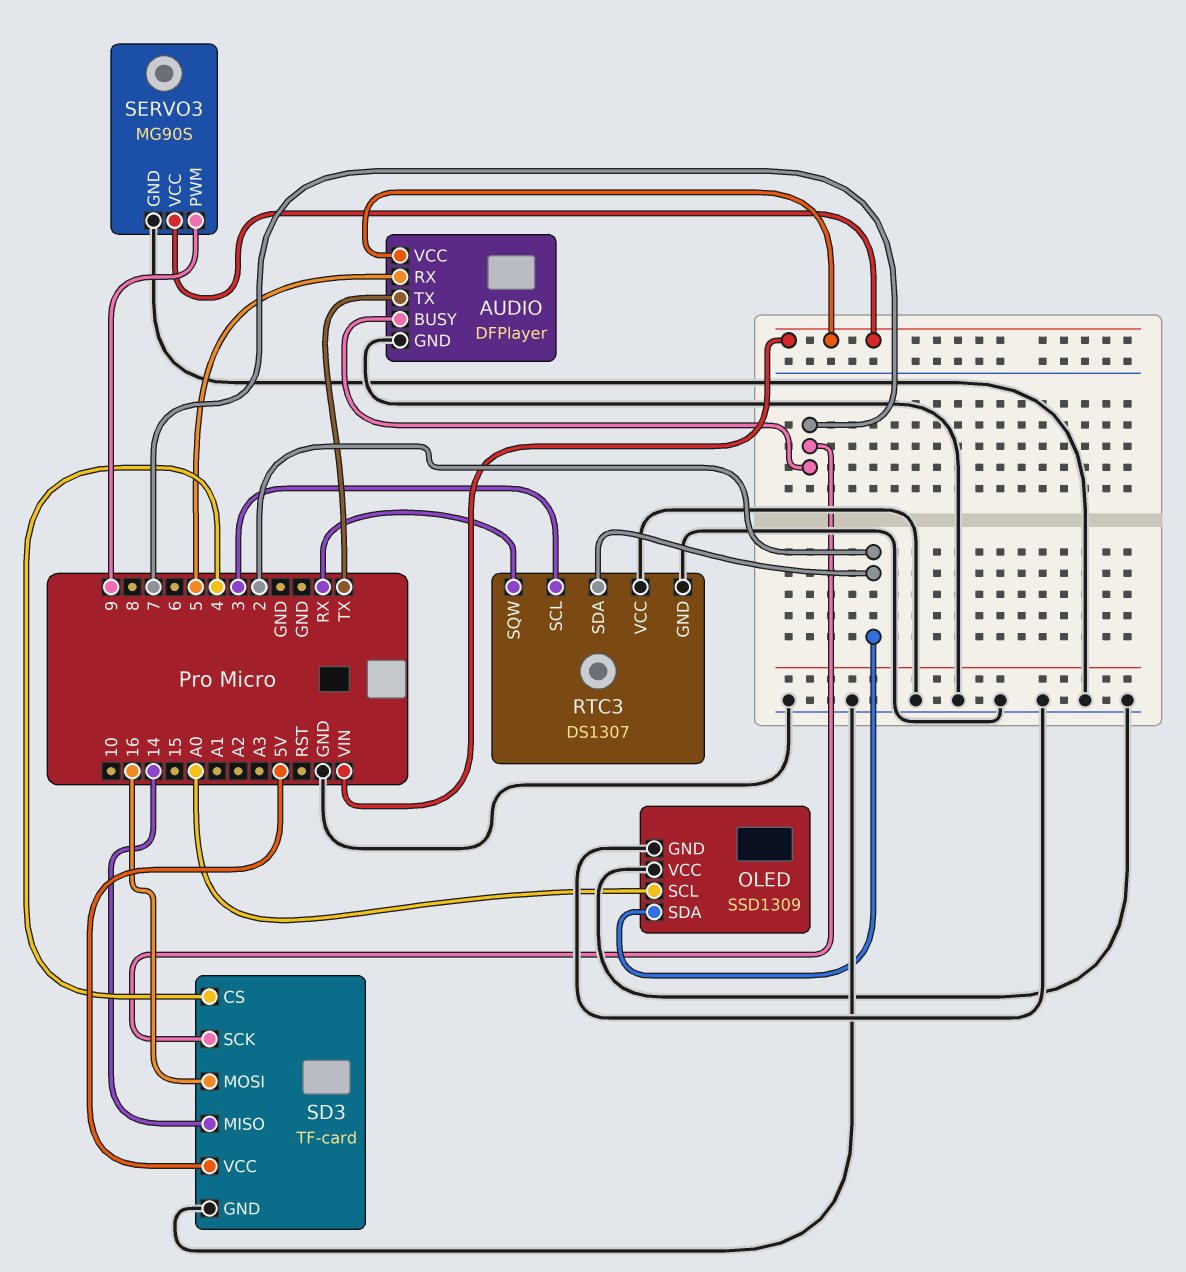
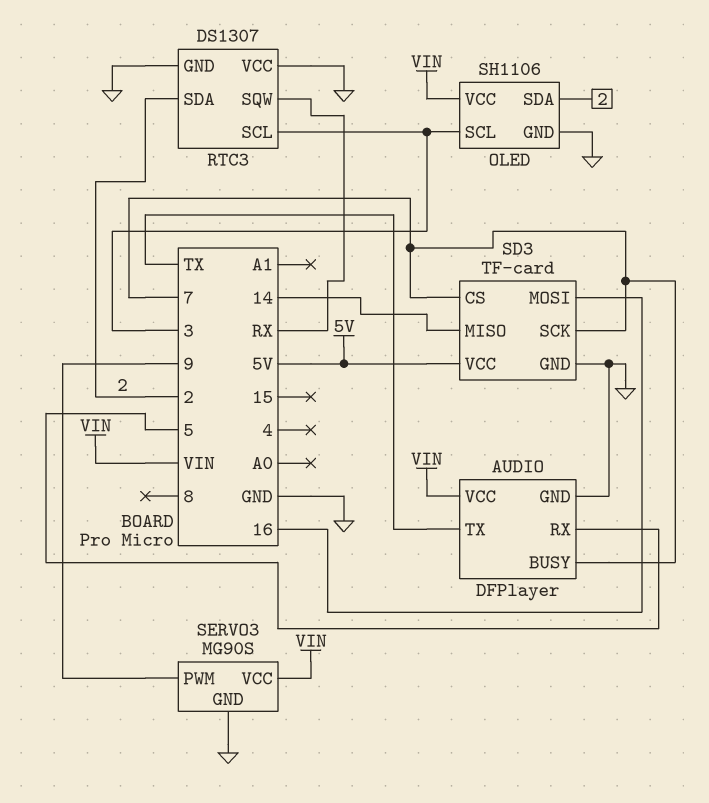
OLED: SSD1309 -> SH1106
OLED pin SCL: A0 -> 3
OLED pin VCC: GND -> VIN
SD3 pin CS: 4 -> 7

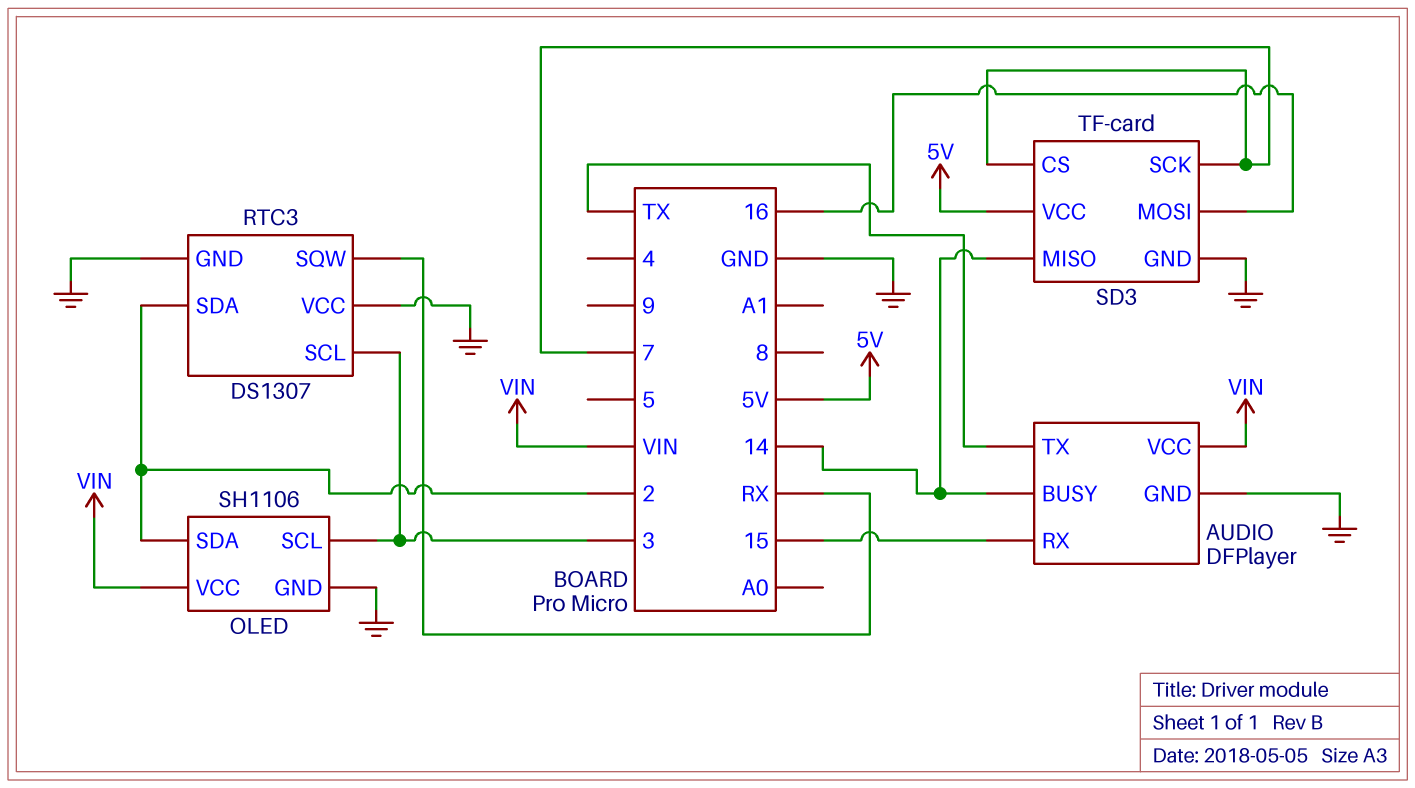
AUDIO pin BUSY: 7 -> 14
AUDIO pin RX: 5 -> 15
SERVO3: MG90S -> none
SERVO3 pin GND: GND -> none
SERVO3 pin PWM: 9 -> none
SERVO3 pin VCC: VIN -> none

